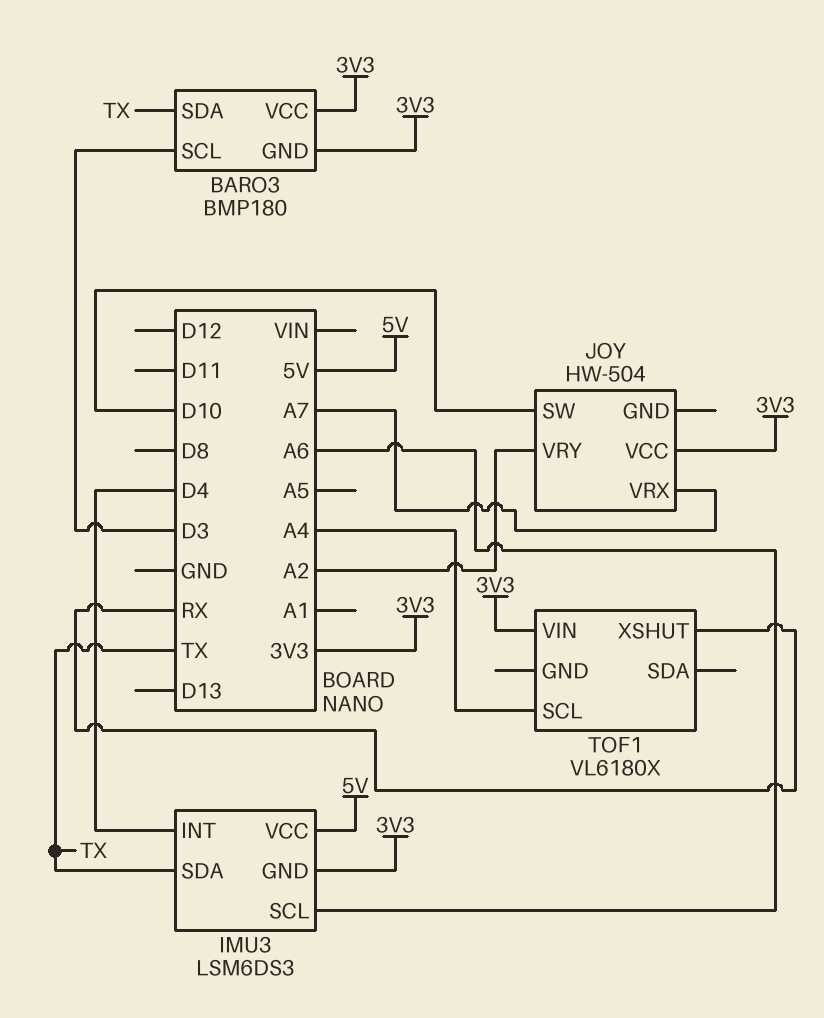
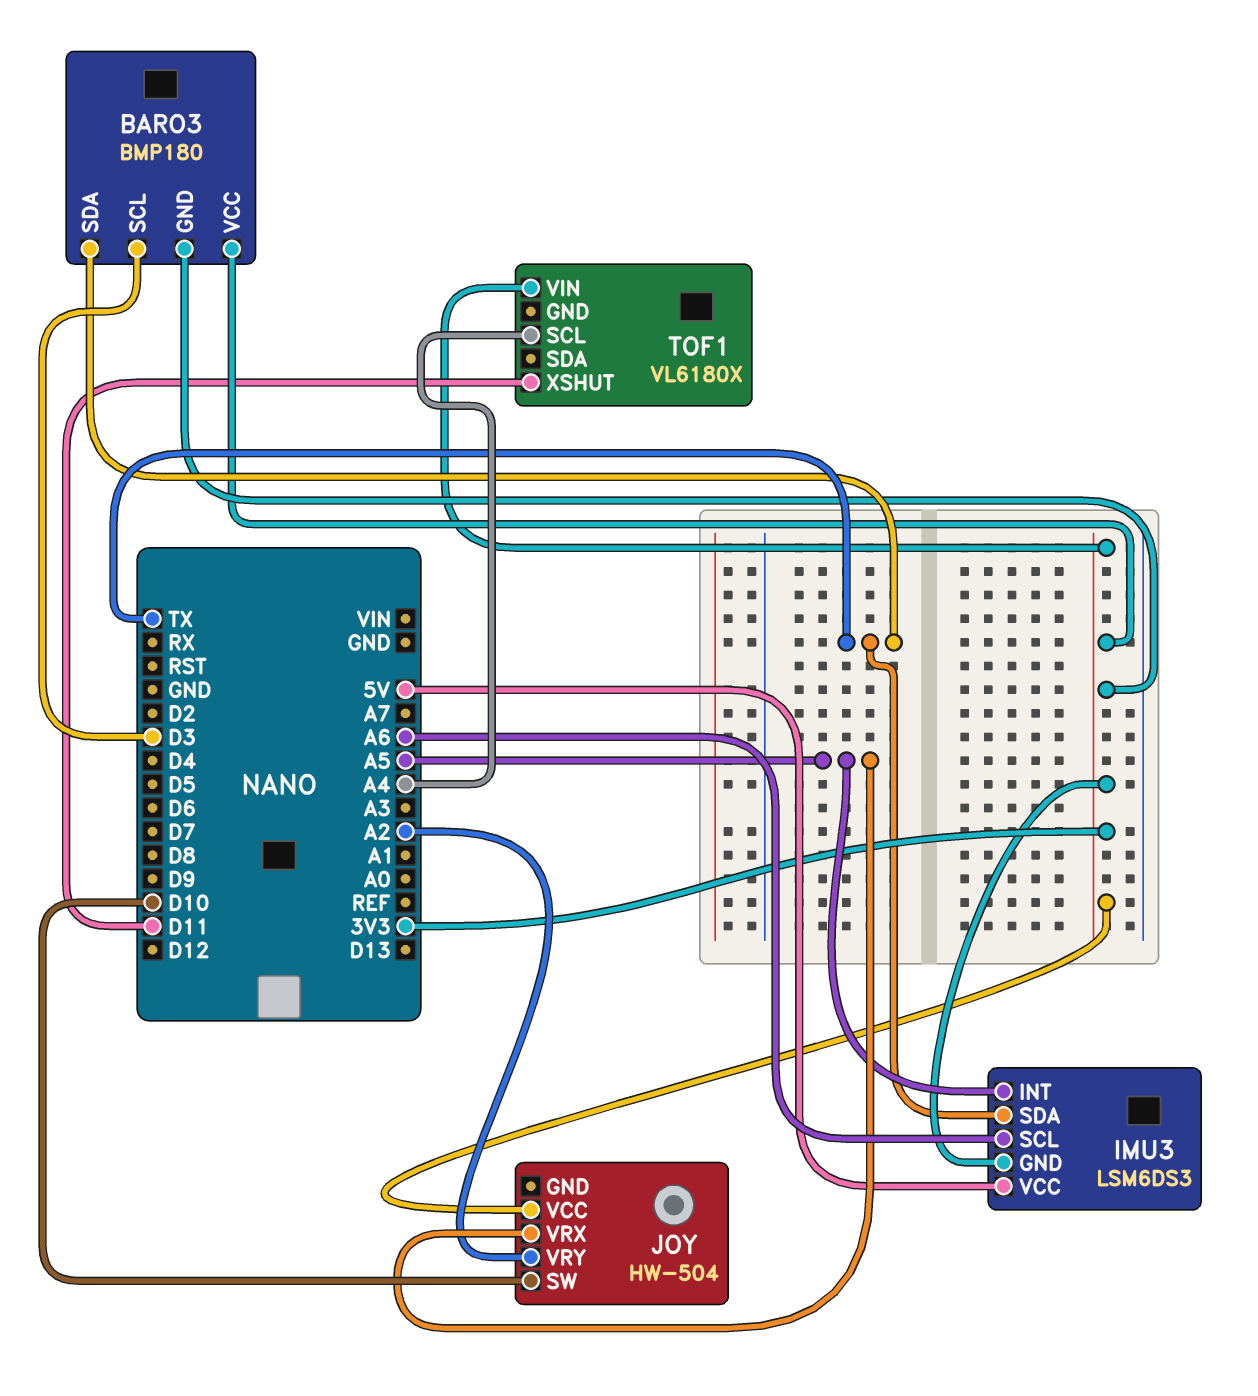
IMU3 pin INT: D4 -> A5
JOY pin VRX: A7 -> A5
TOF1 pin XSHUT: RX -> D11

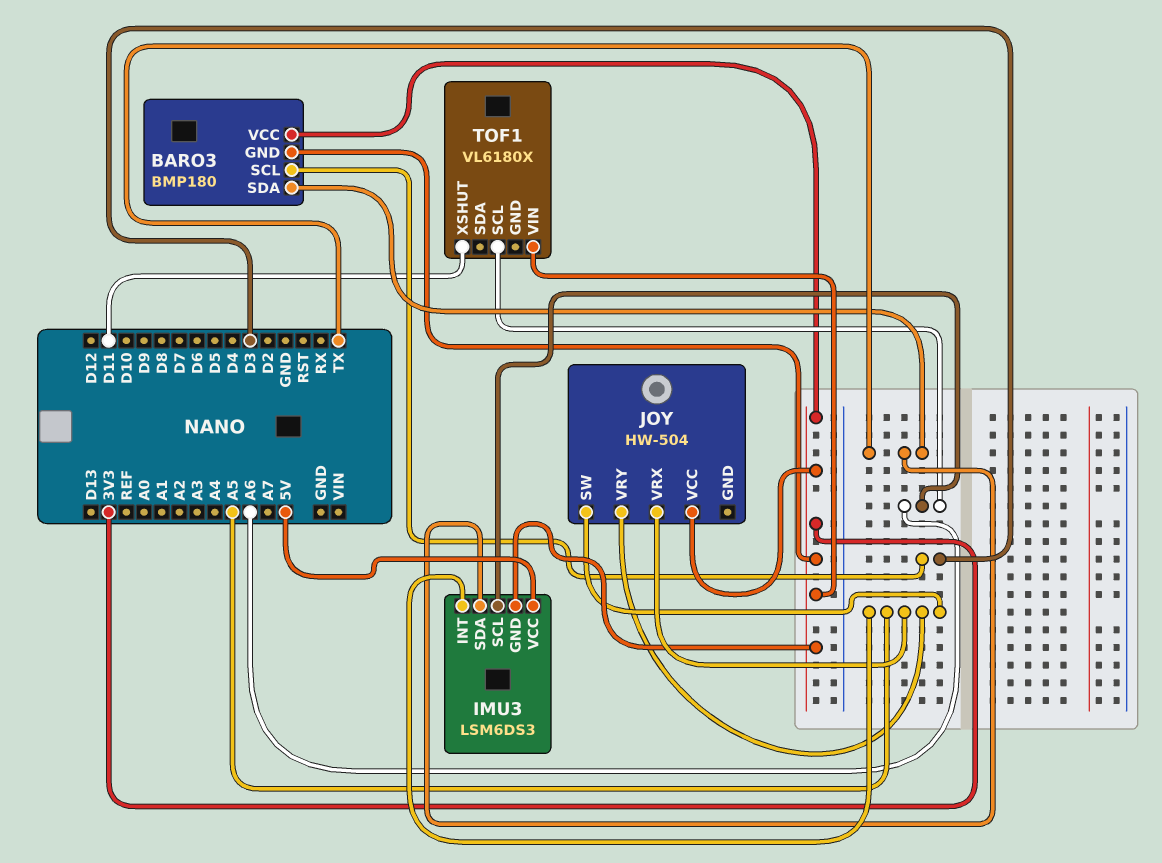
JOY pin SW: D10 -> A5
JOY pin VRY: A2 -> A5
TOF1 pin SCL: A4 -> A6

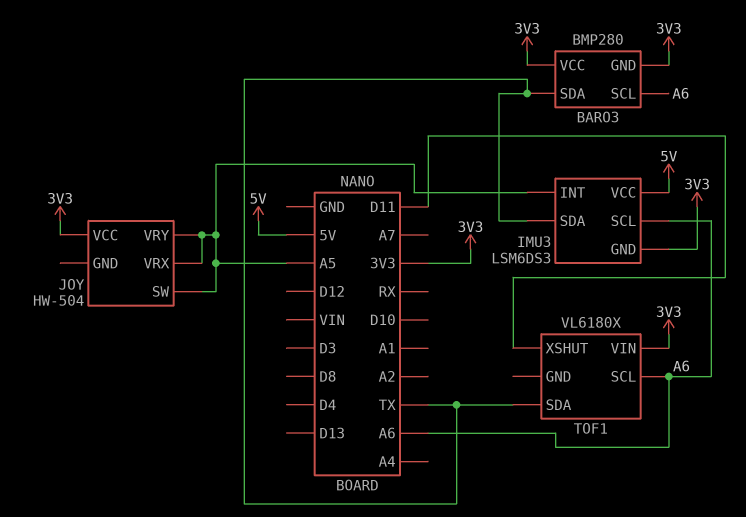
BARO3: BMP180 -> BMP280
BARO3 pin SCL: D3 -> A6
TOF1 pin SDA: none -> TX

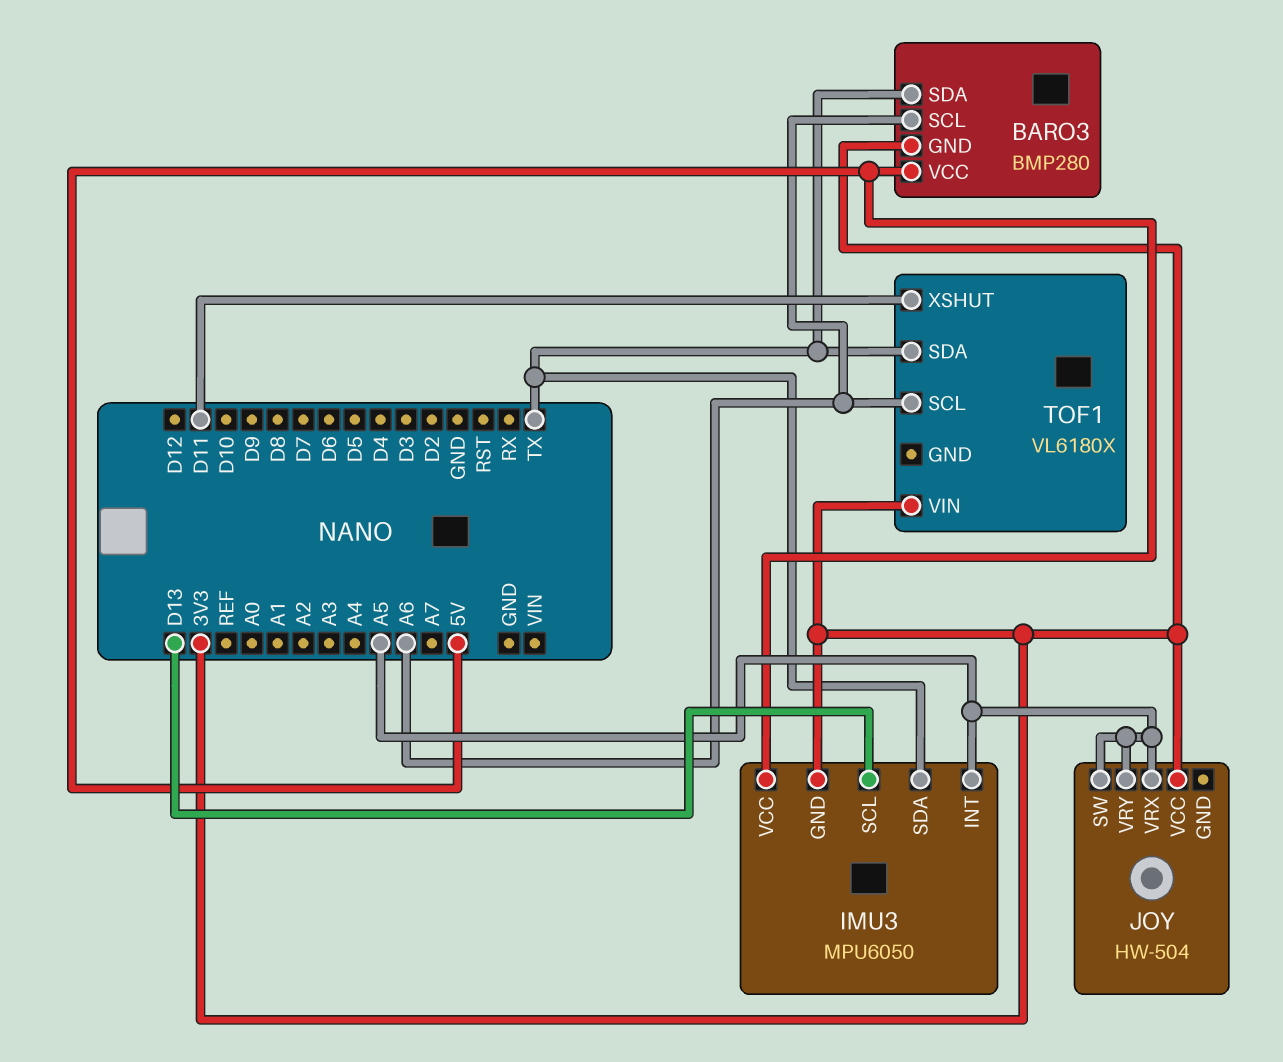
BARO3 pin VCC: 3V3 -> 5V
IMU3: LSM6DS3 -> MPU6050
IMU3 pin SCL: A6 -> D13

